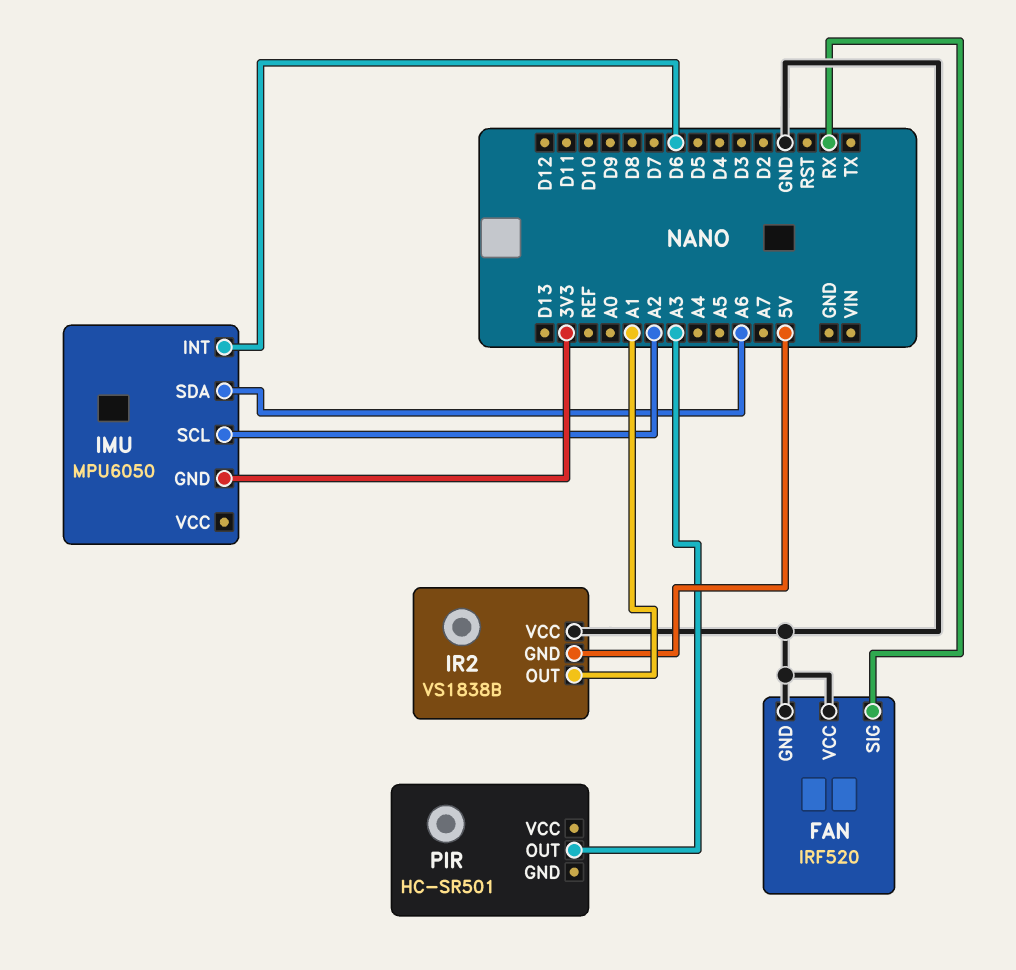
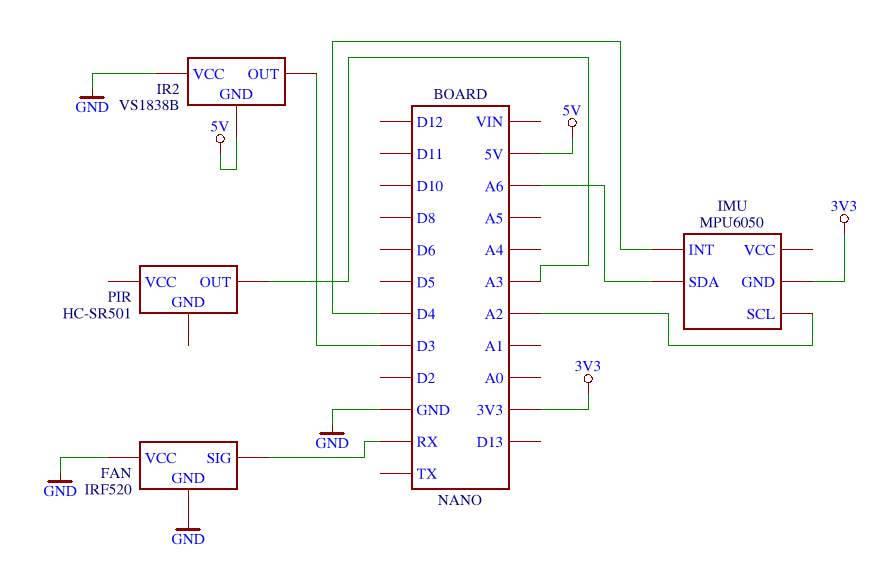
IMU pin INT: D6 -> D4
IR2 pin OUT: A1 -> D3

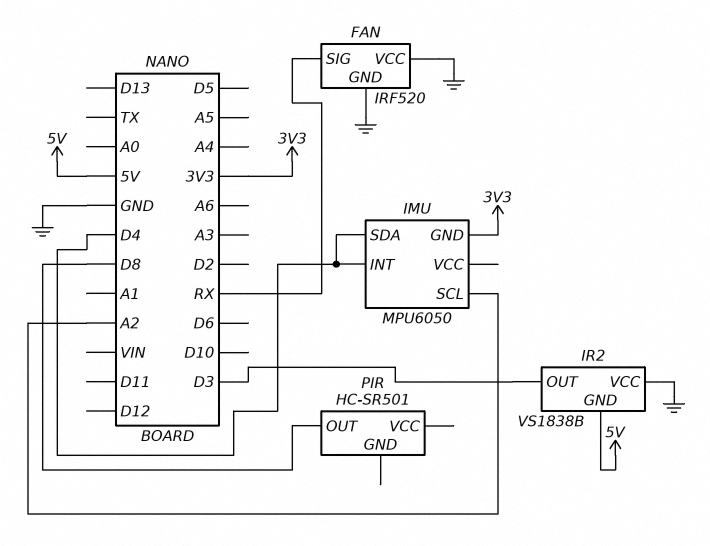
IMU pin SDA: A6 -> D4
PIR pin OUT: A3 -> D8

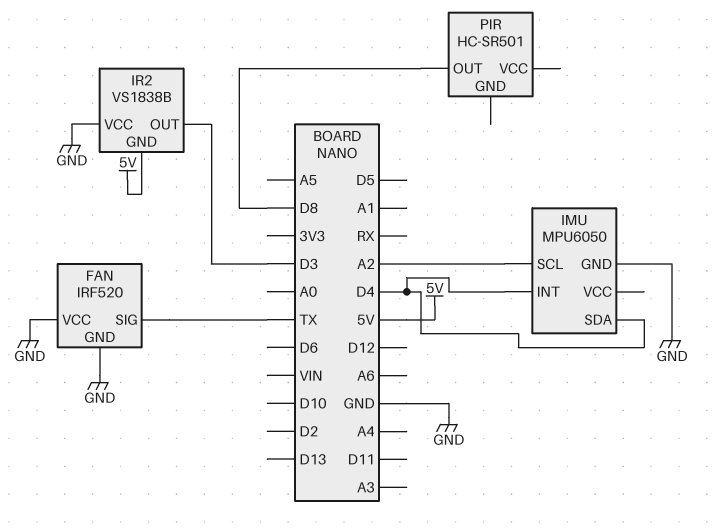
FAN pin SIG: RX -> TX
IMU pin GND: 3V3 -> GND

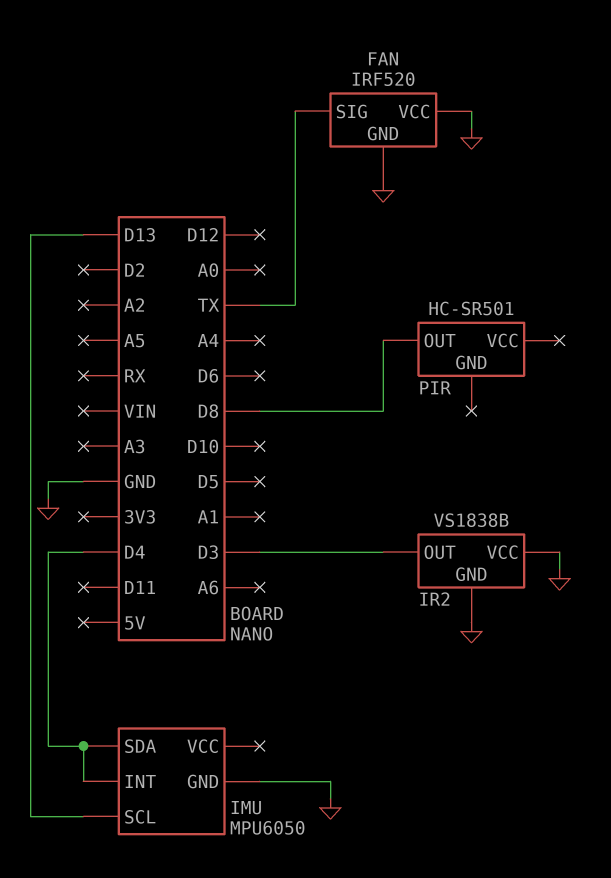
IMU pin SCL: A2 -> D13
IR2 pin GND: 5V -> GND

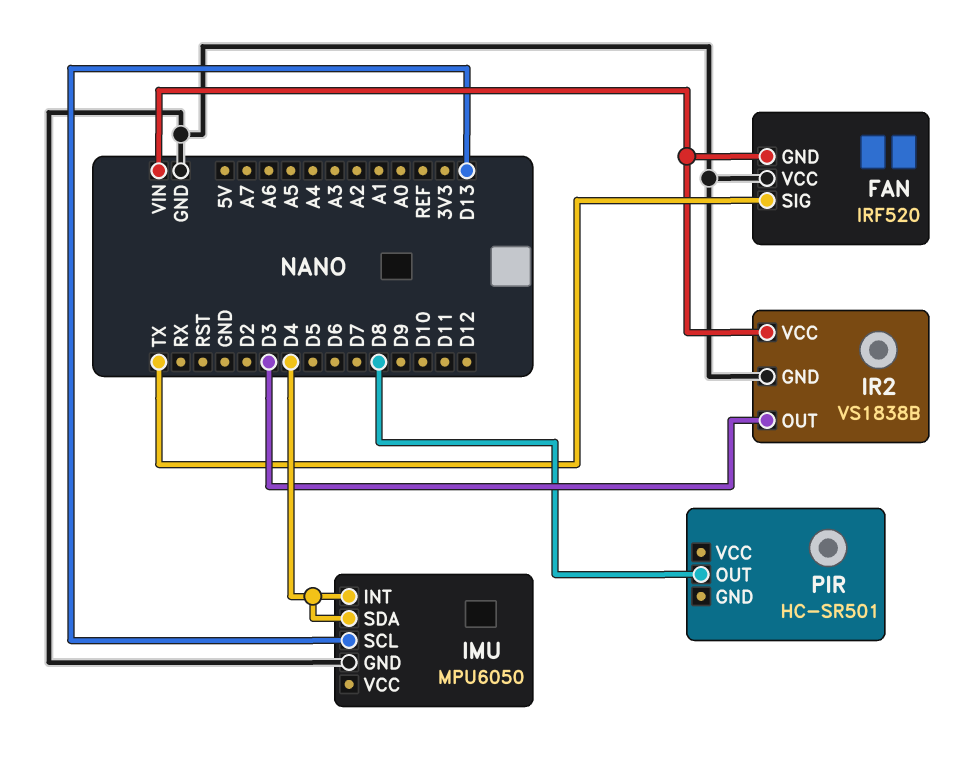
FAN pin GND: GND -> VIN
IR2 pin VCC: GND -> VIN

